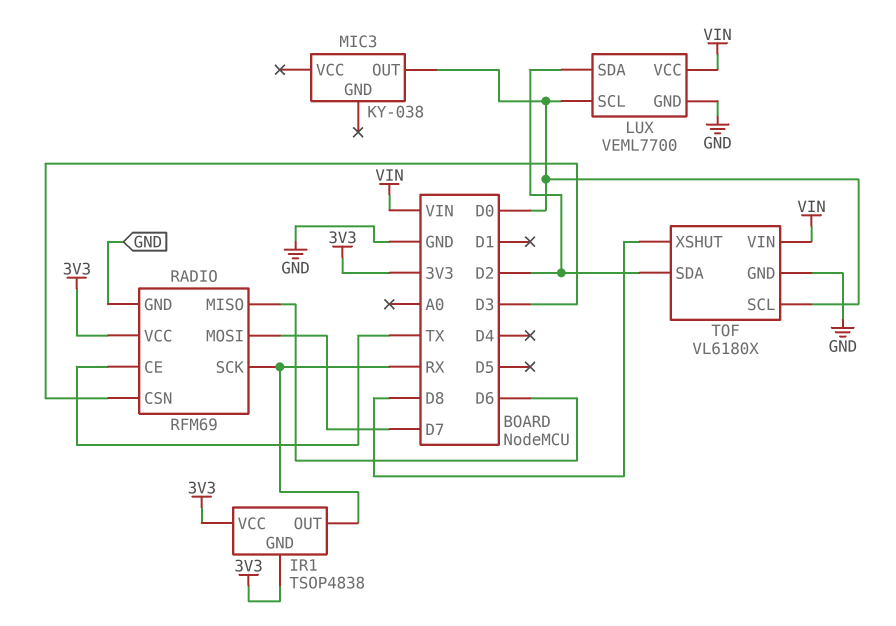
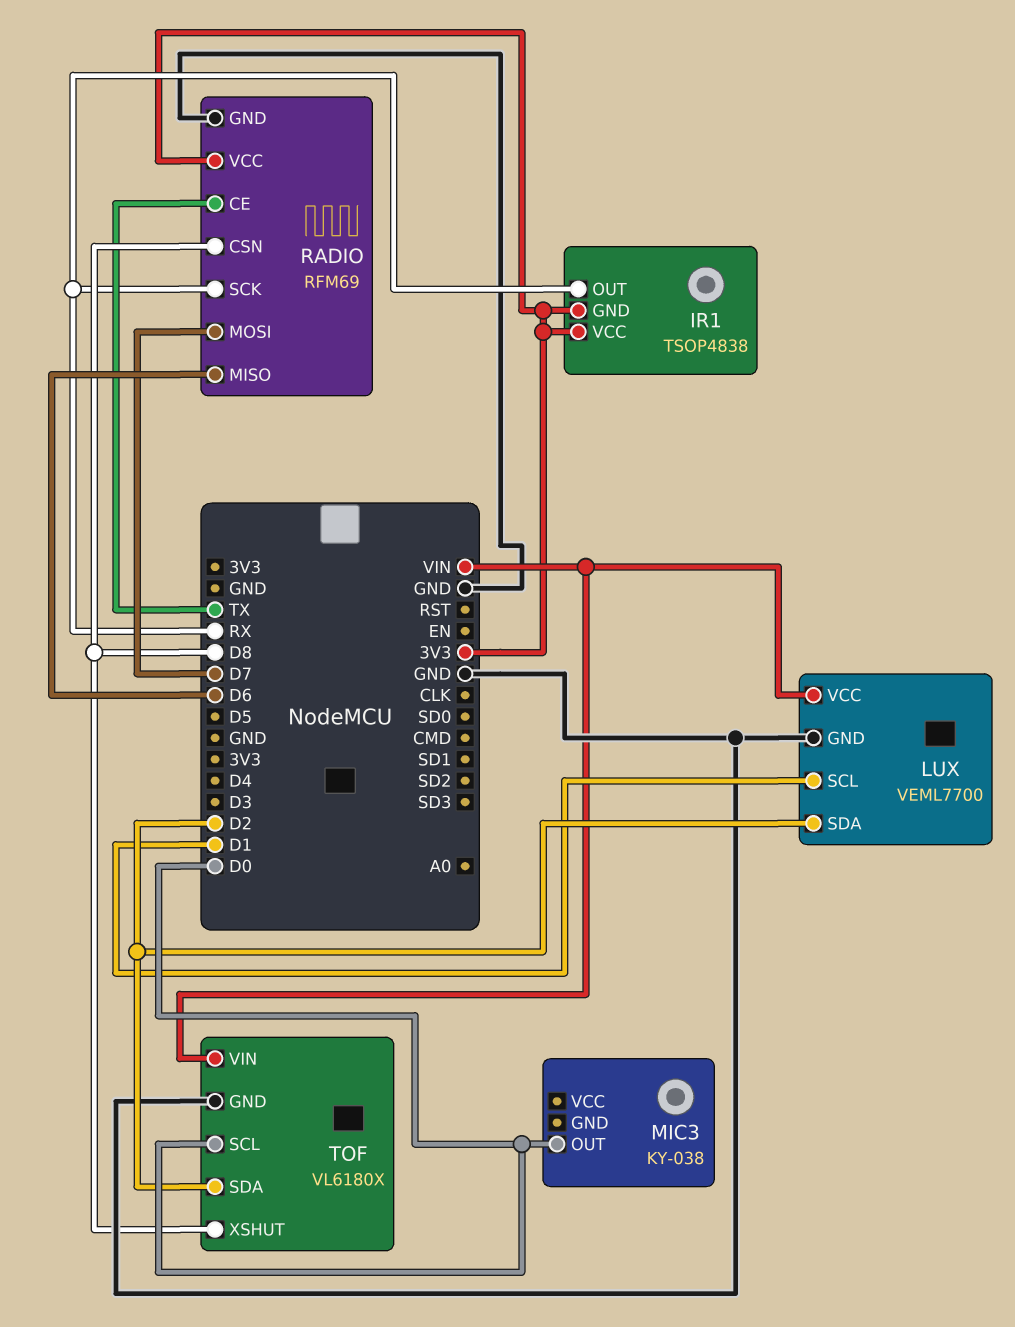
LUX pin SCL: D0 -> D1
RADIO pin CSN: D3 -> D8

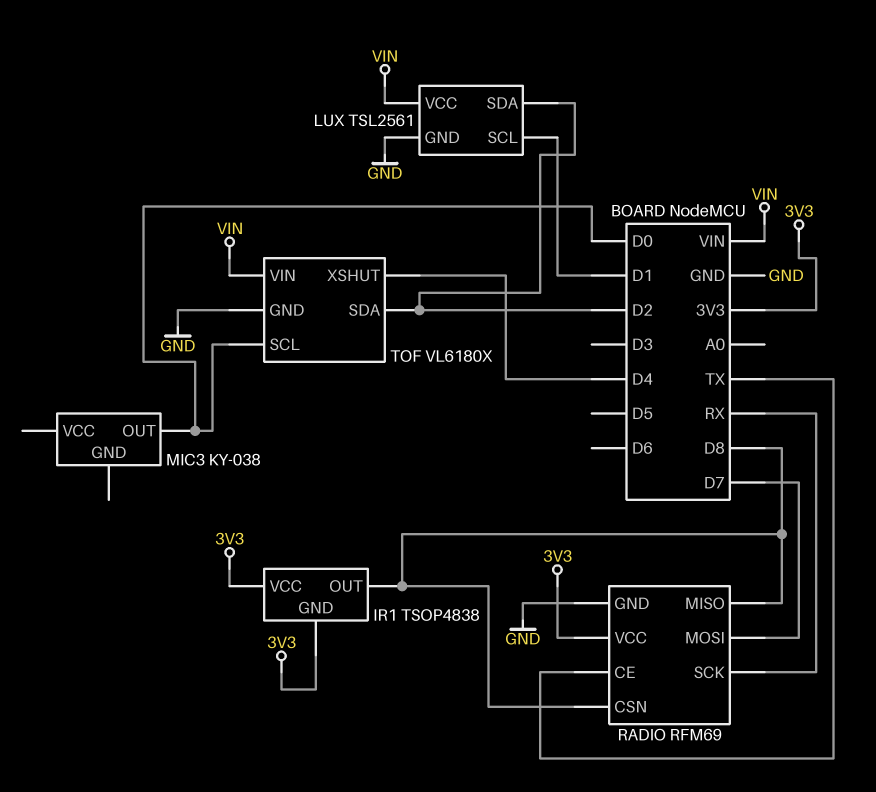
IR1 pin OUT: RX -> D8
LUX: VEML7700 -> TSL2561
RADIO pin MISO: D6 -> D8
TOF pin XSHUT: D8 -> D4

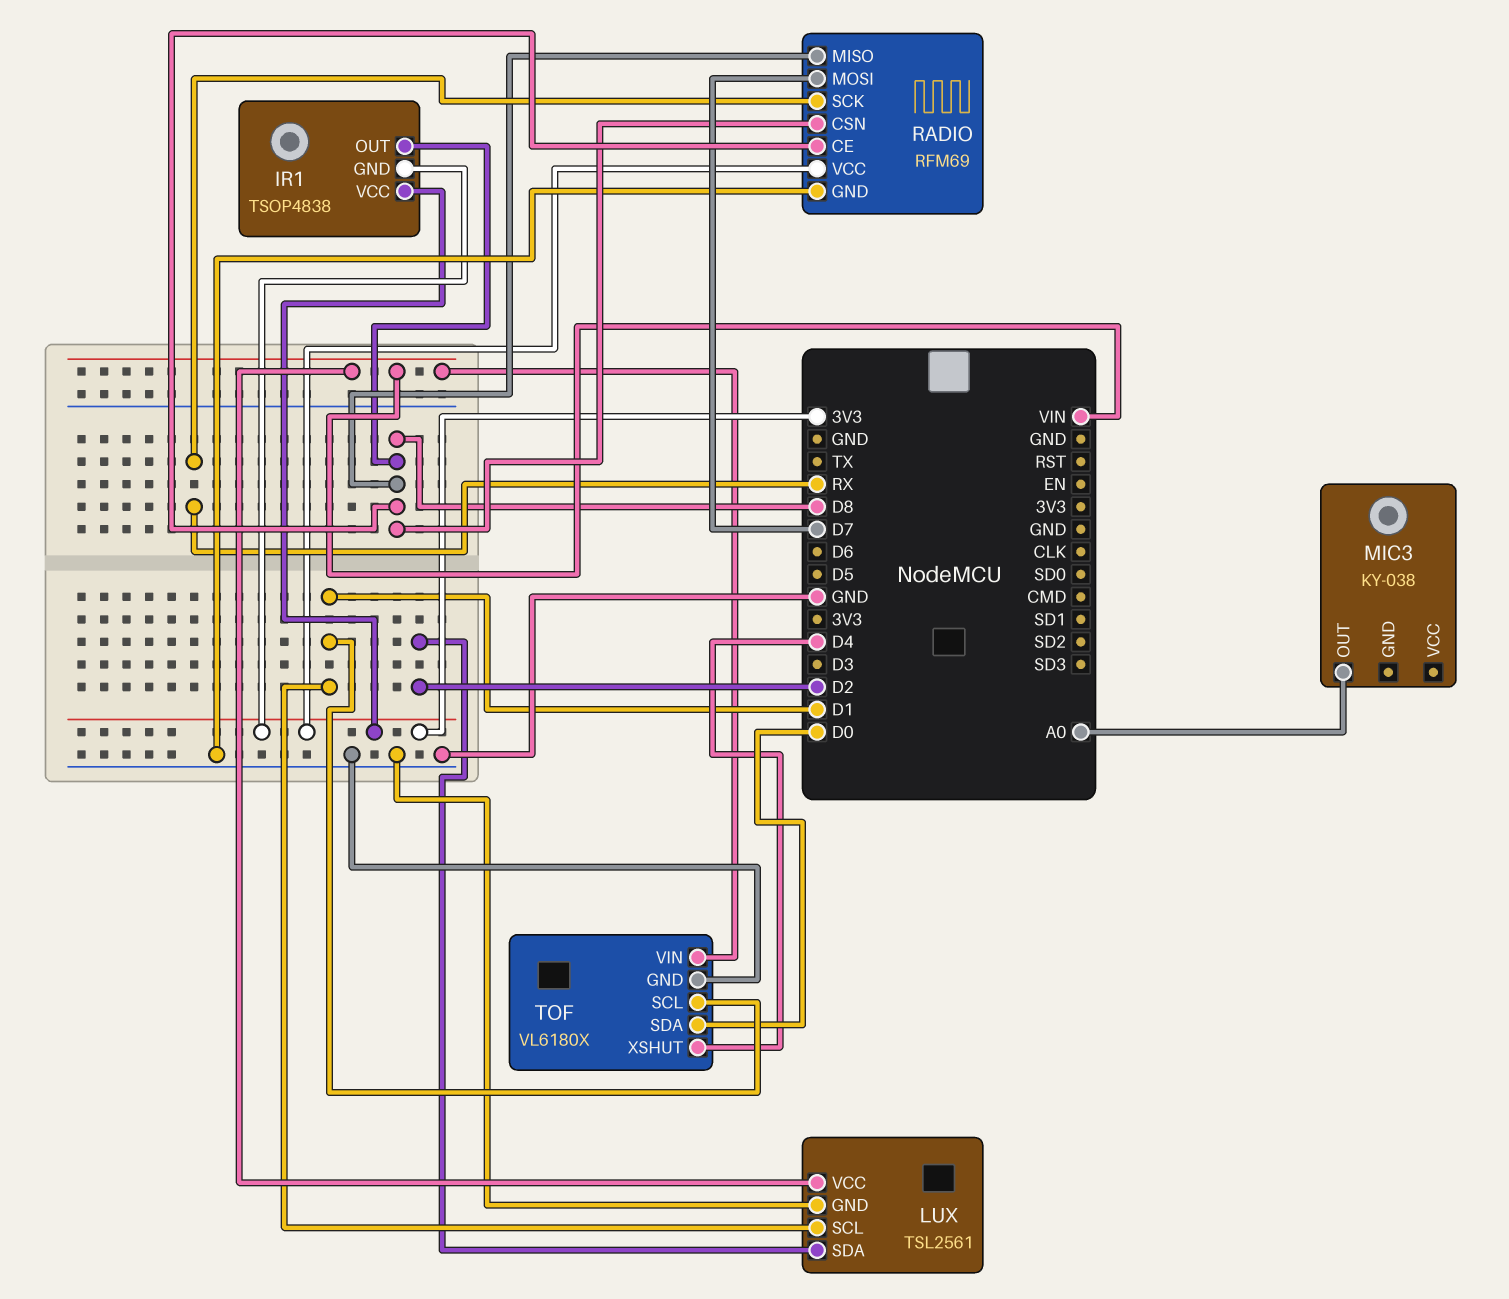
MIC3 pin OUT: D0 -> A0
RADIO pin CE: TX -> D8
TOF pin SCL: D0 -> D1
TOF pin SDA: D2 -> D0

